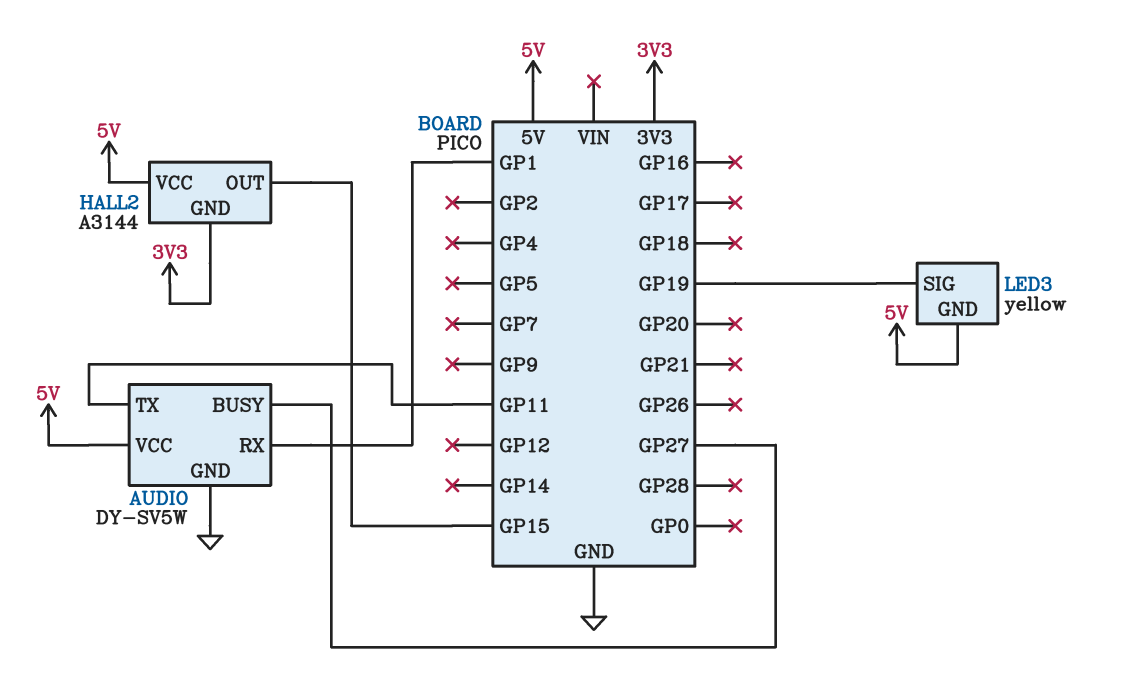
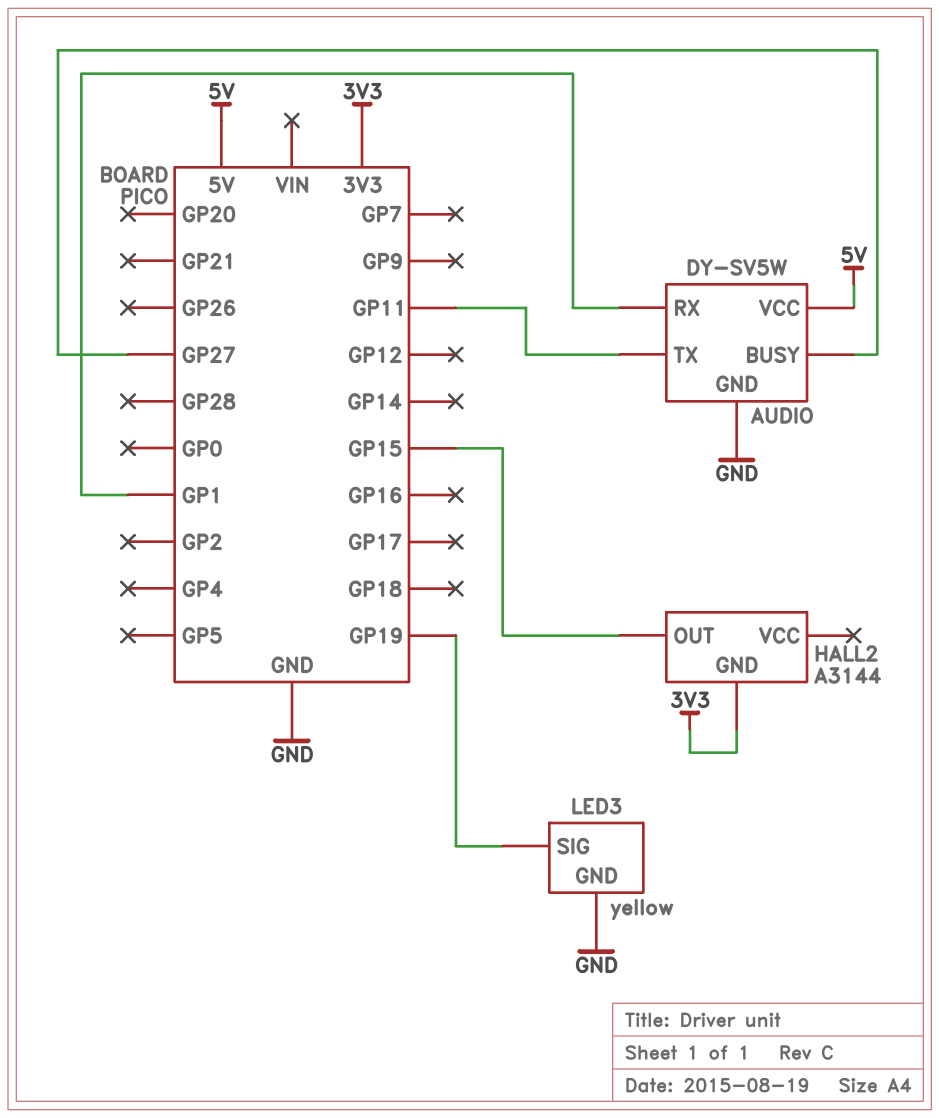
HALL2 pin VCC: 5V -> none
LED3 pin GND: 5V -> GND

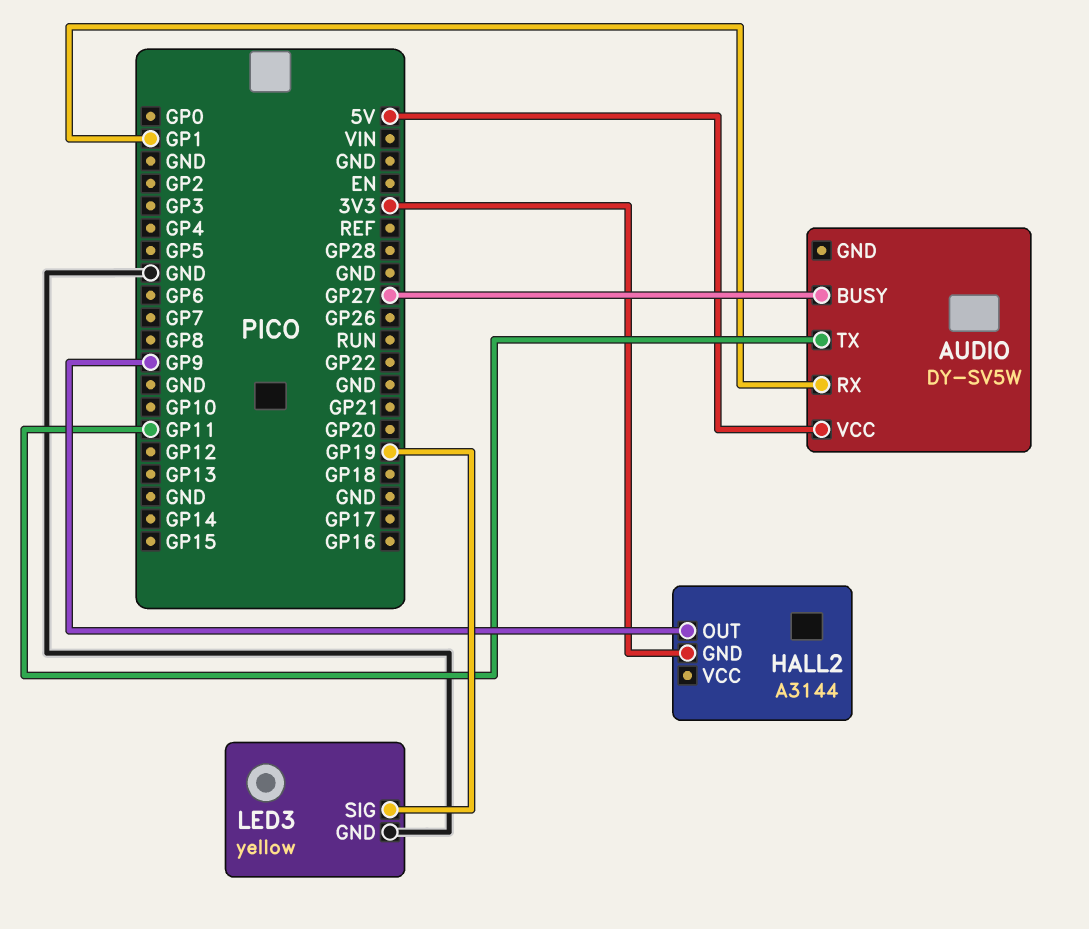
AUDIO pin GND: GND -> none
HALL2 pin OUT: GP15 -> GP9

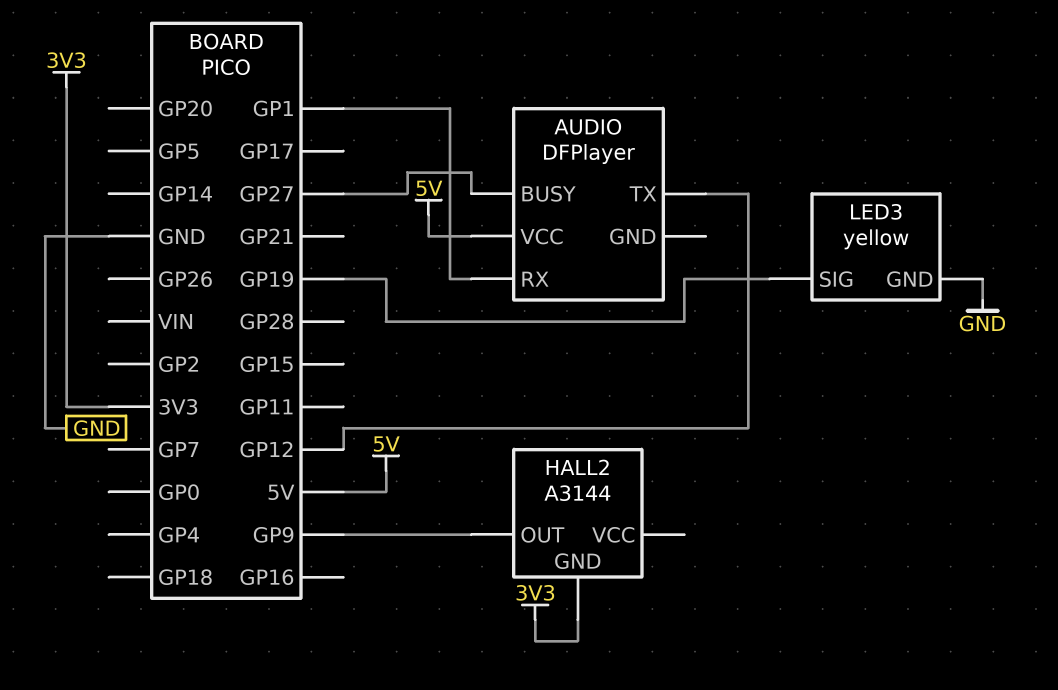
AUDIO: DY-SV5W -> DFPlayer
AUDIO pin TX: GP11 -> GP12

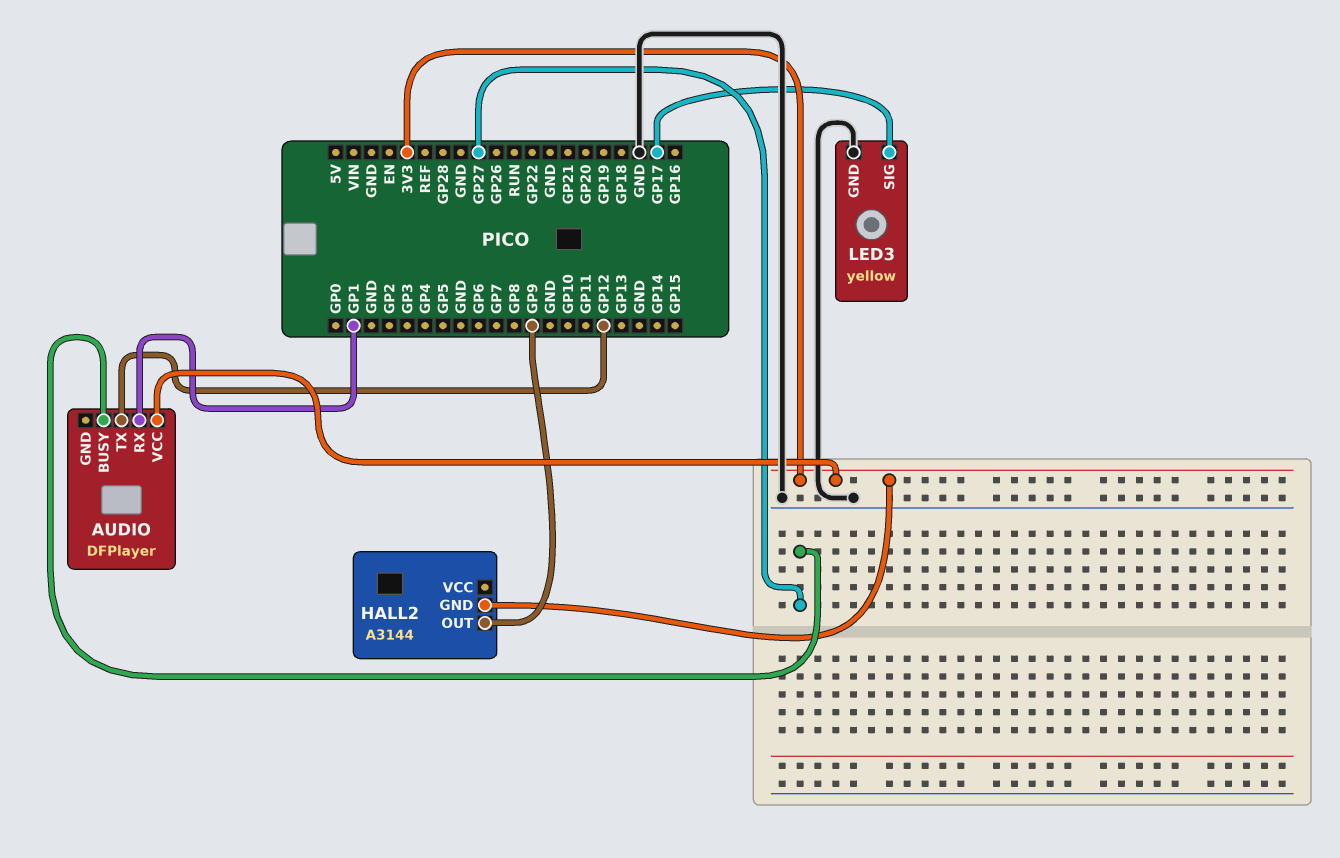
AUDIO pin VCC: 5V -> 3V3
LED3 pin SIG: GP19 -> GP17

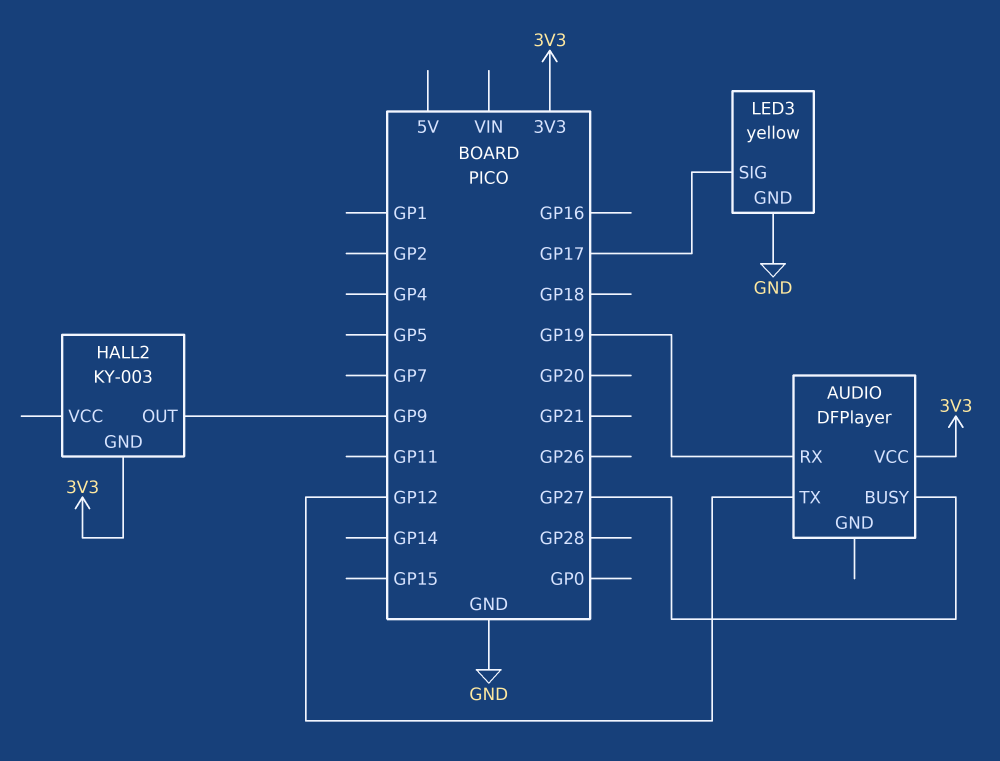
AUDIO pin RX: GP1 -> GP19
HALL2: A3144 -> KY-003

